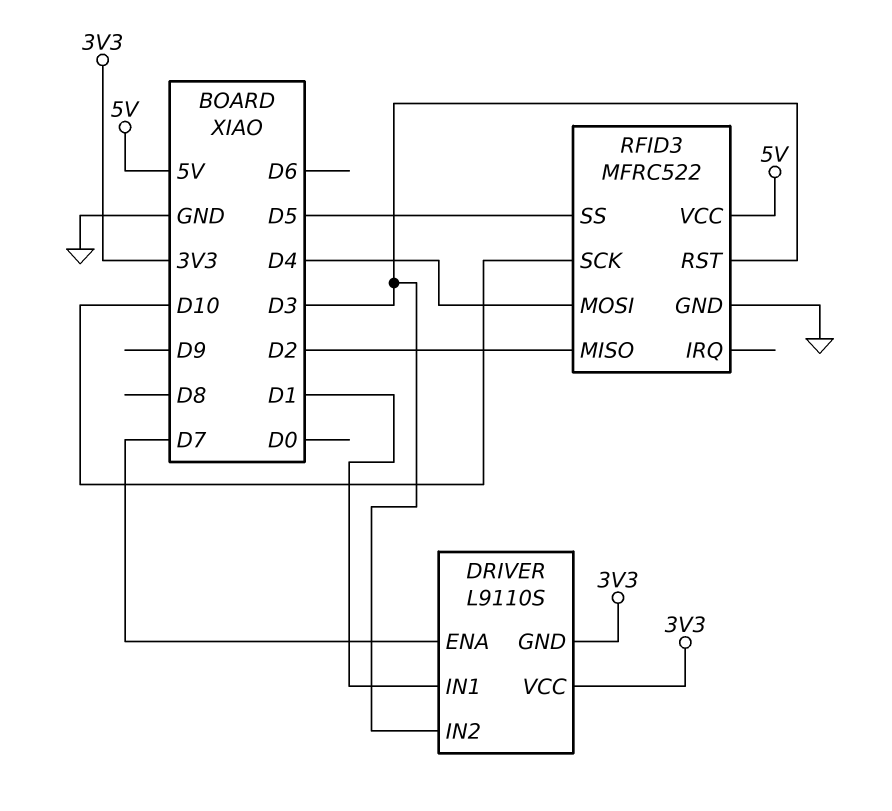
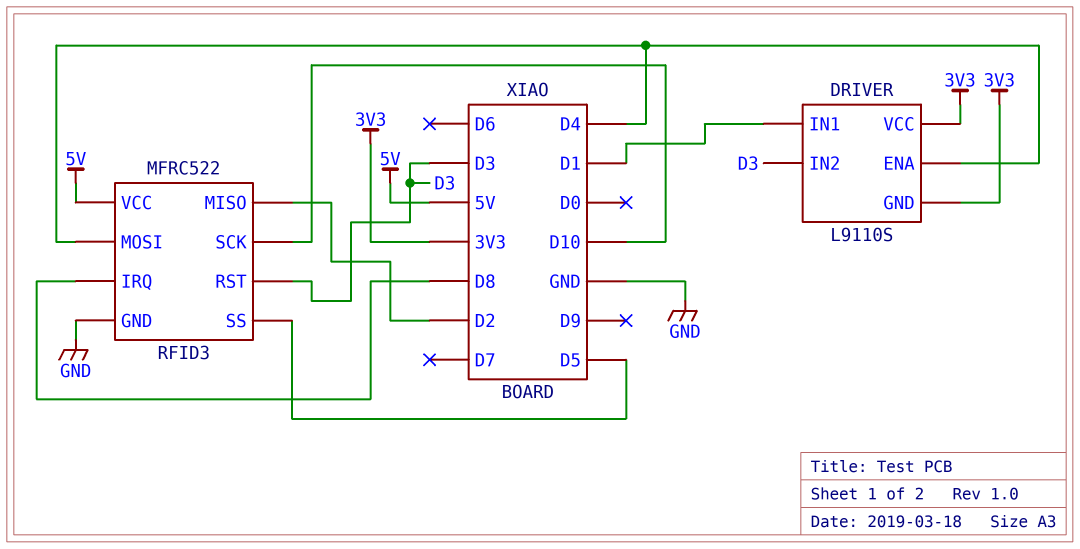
DRIVER pin ENA: D7 -> D4
RFID3 pin IRQ: none -> D8

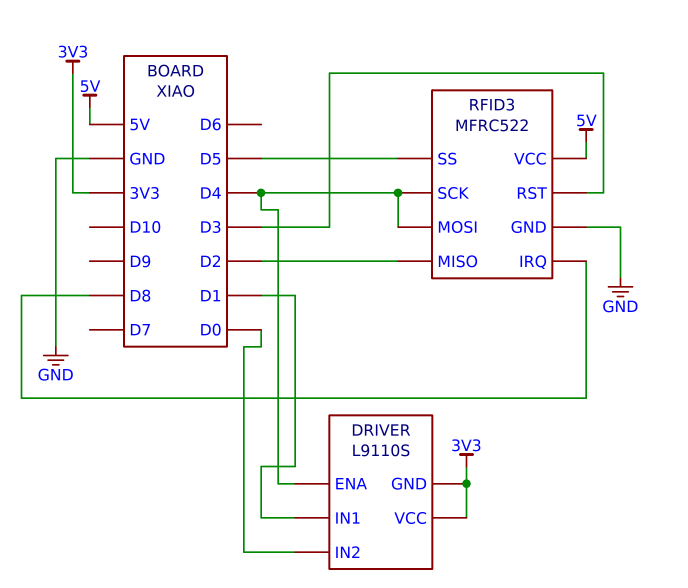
DRIVER pin IN2: D3 -> D0
RFID3 pin SCK: D10 -> D4

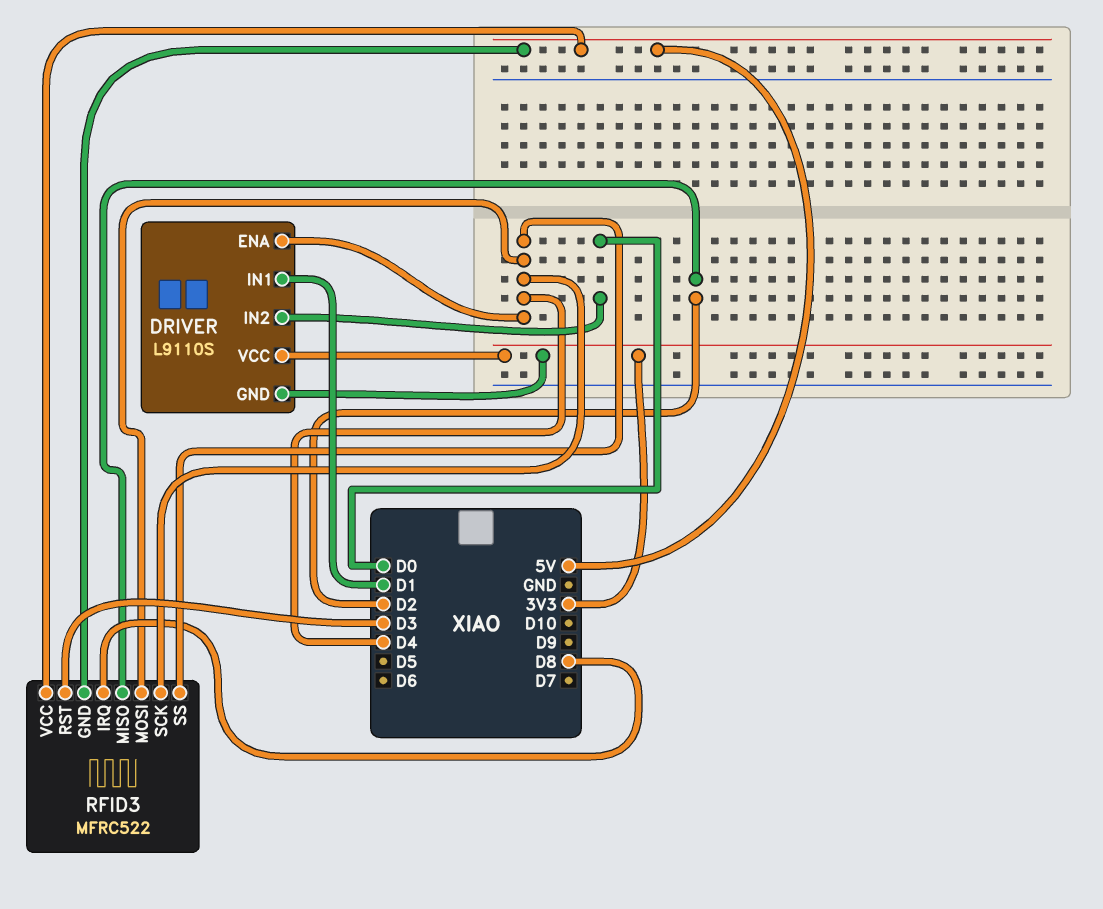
RFID3 pin GND: GND -> 5V
RFID3 pin SS: D5 -> D4

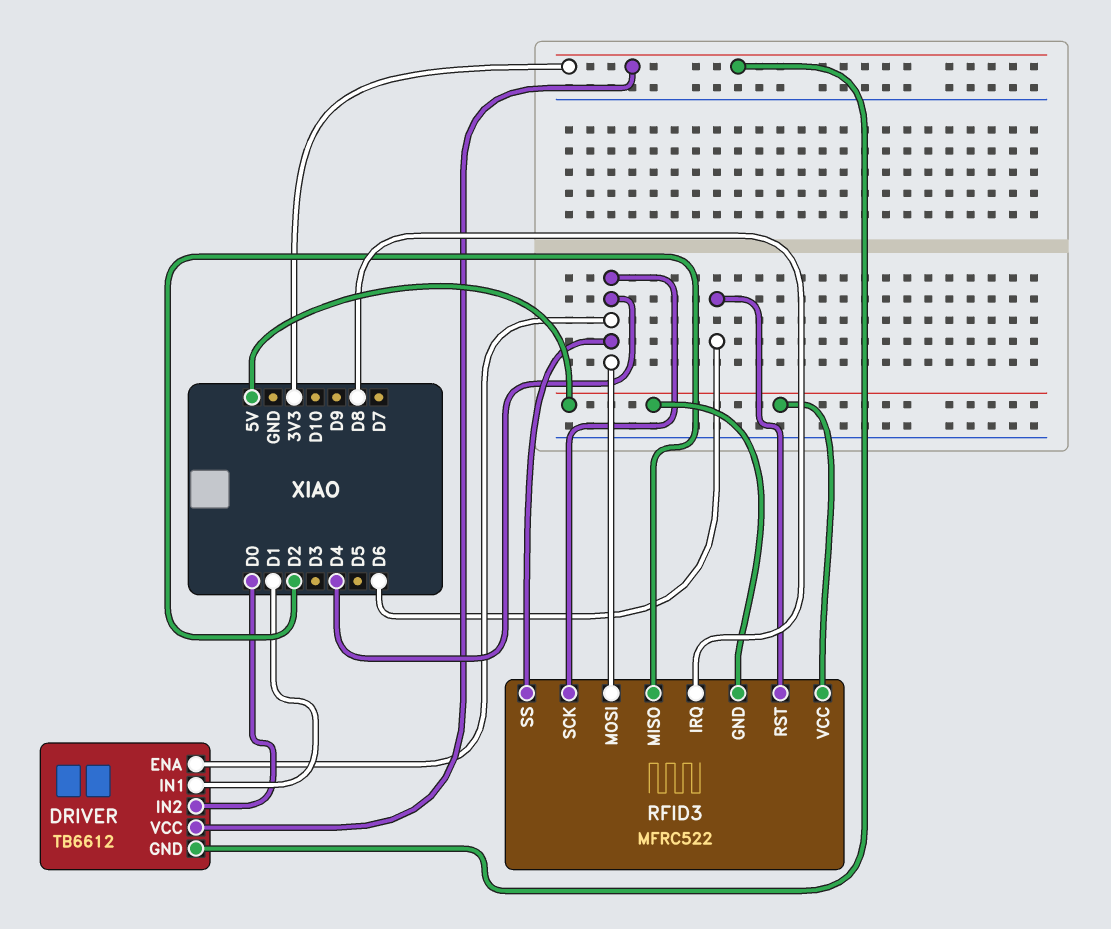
DRIVER: L9110S -> TB6612
RFID3 pin RST: D3 -> D6

